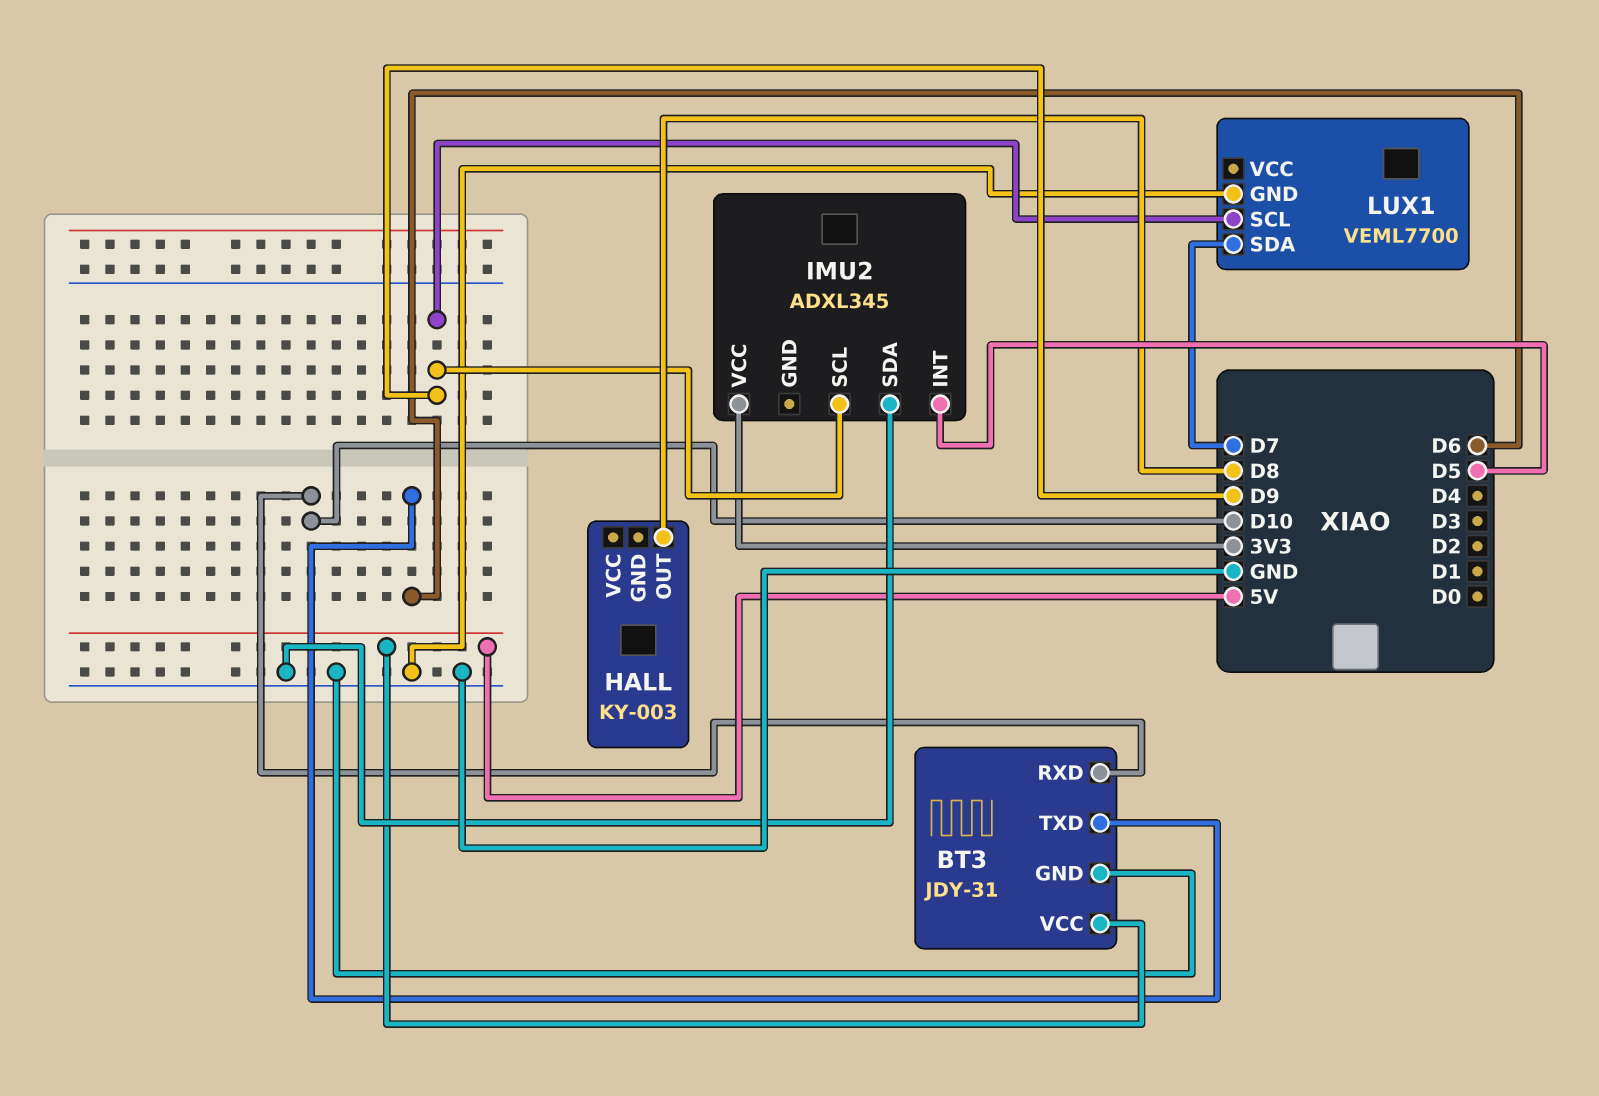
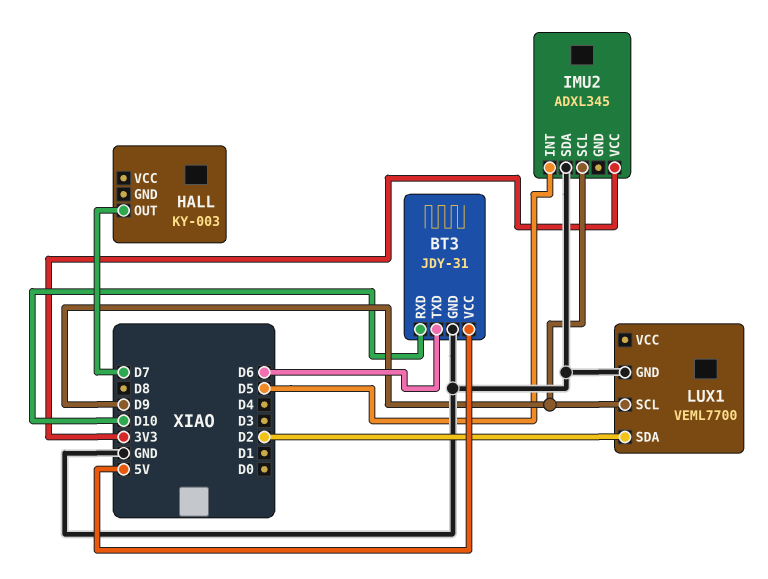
HALL pin OUT: D8 -> D7
LUX1 pin SDA: D7 -> D2

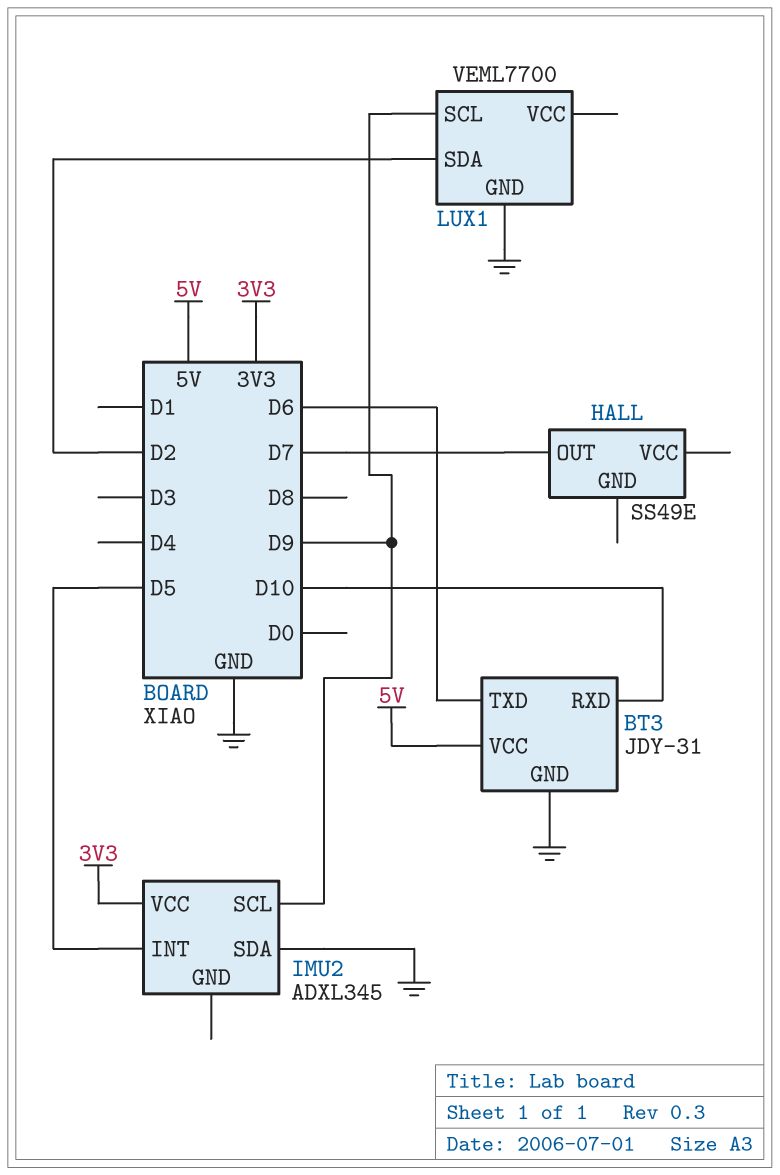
HALL: KY-003 -> SS49E

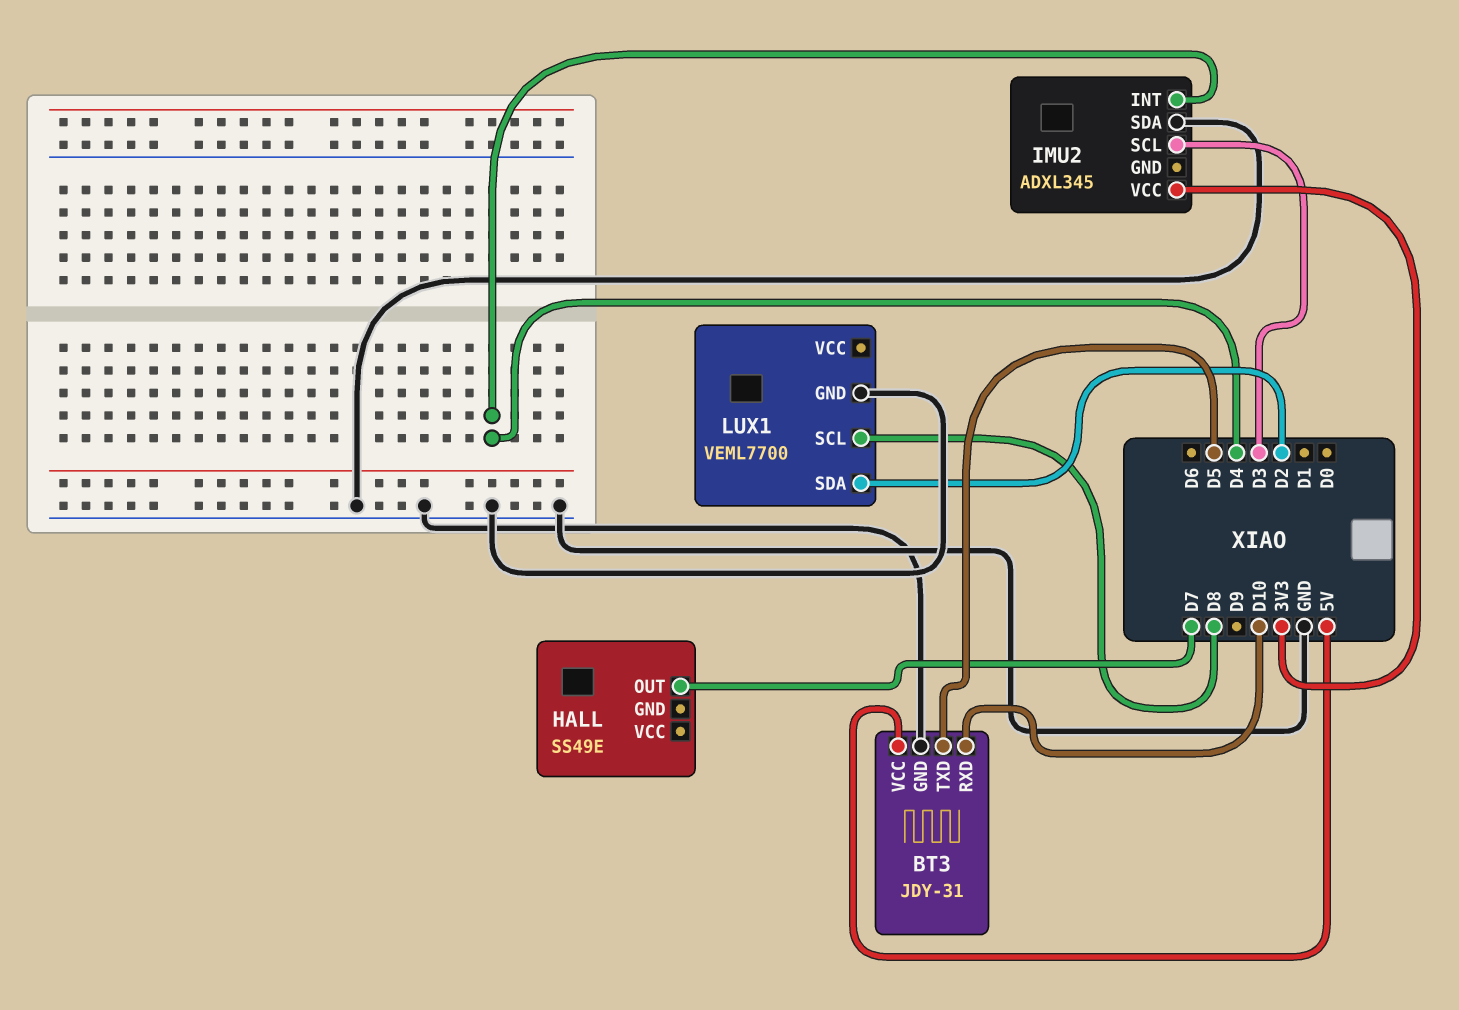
BT3 pin TXD: D6 -> D5
IMU2 pin INT: D5 -> D4
IMU2 pin SCL: D9 -> D3
LUX1 pin SCL: D9 -> D8

